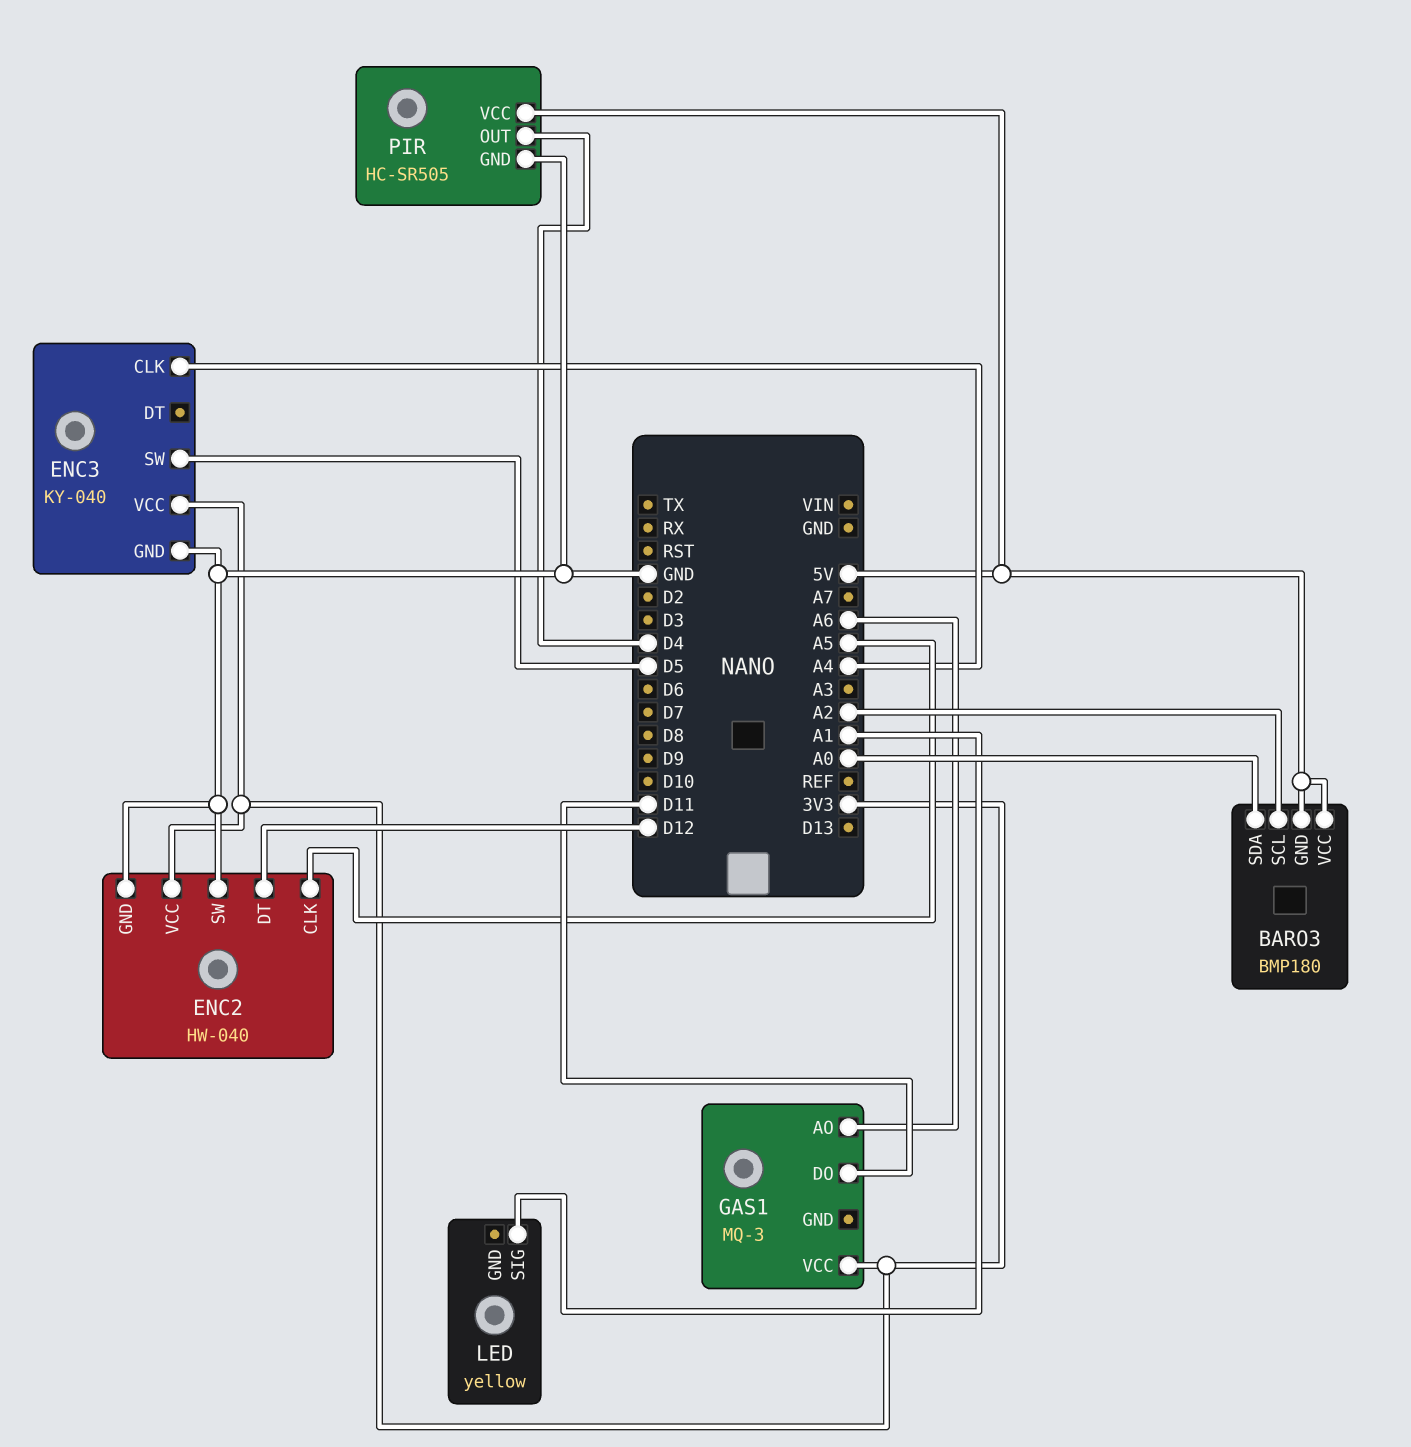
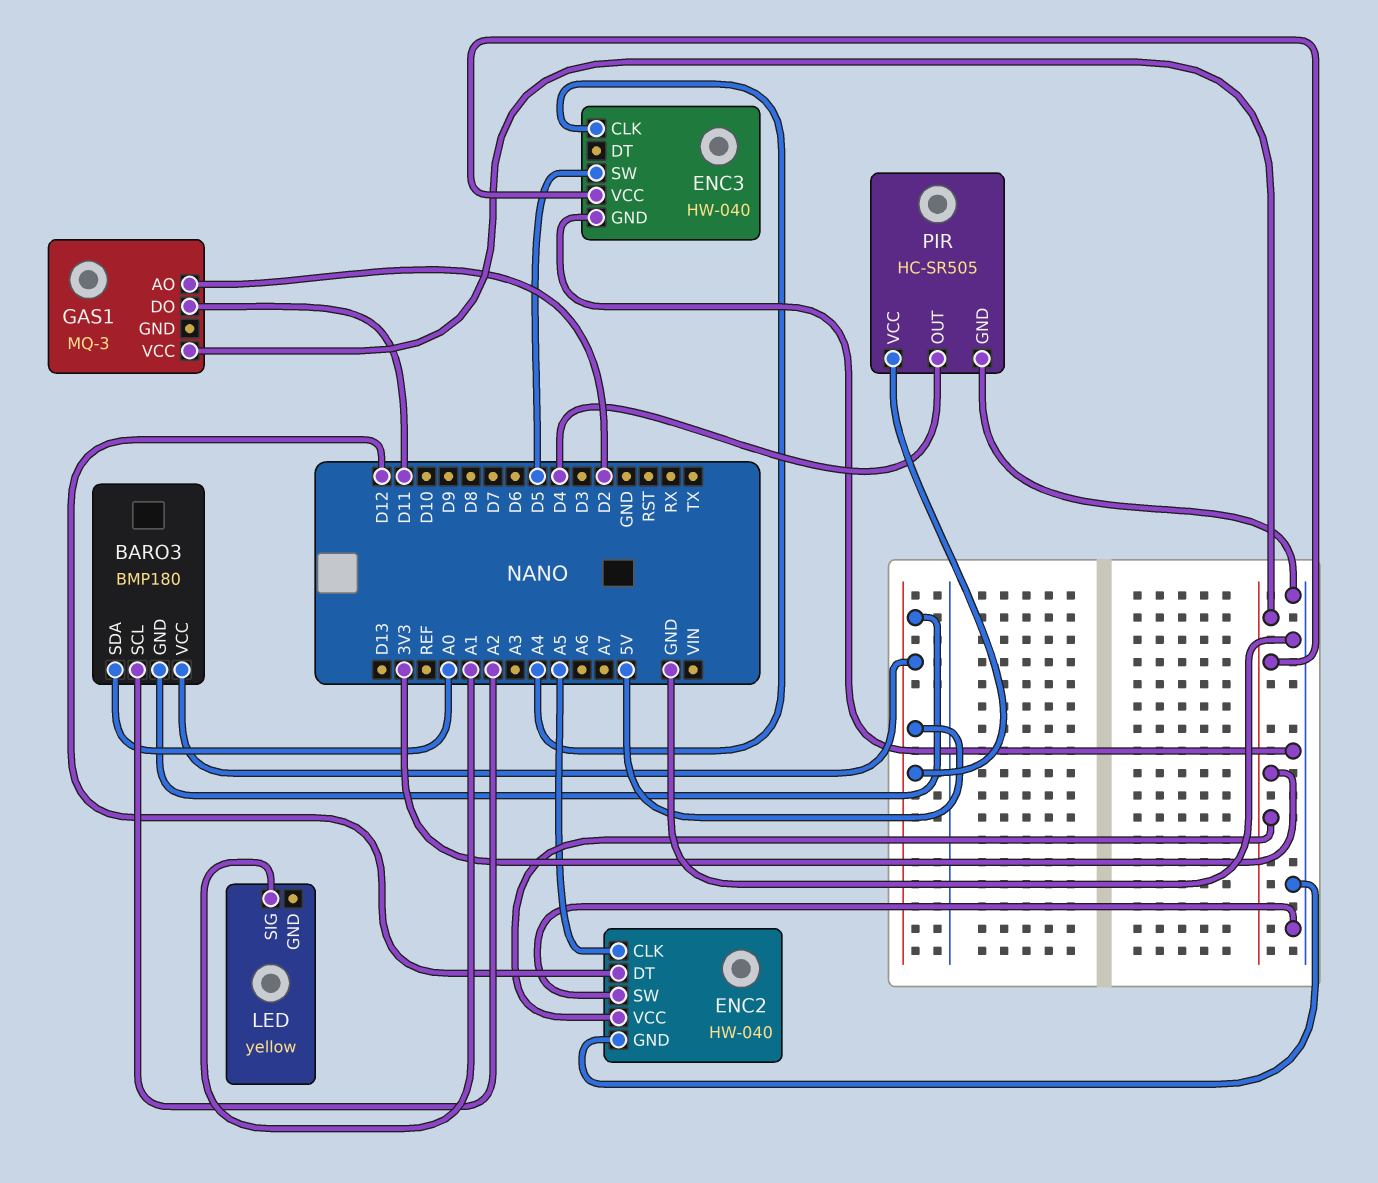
ENC3: KY-040 -> HW-040
GAS1 pin AO: A6 -> D2

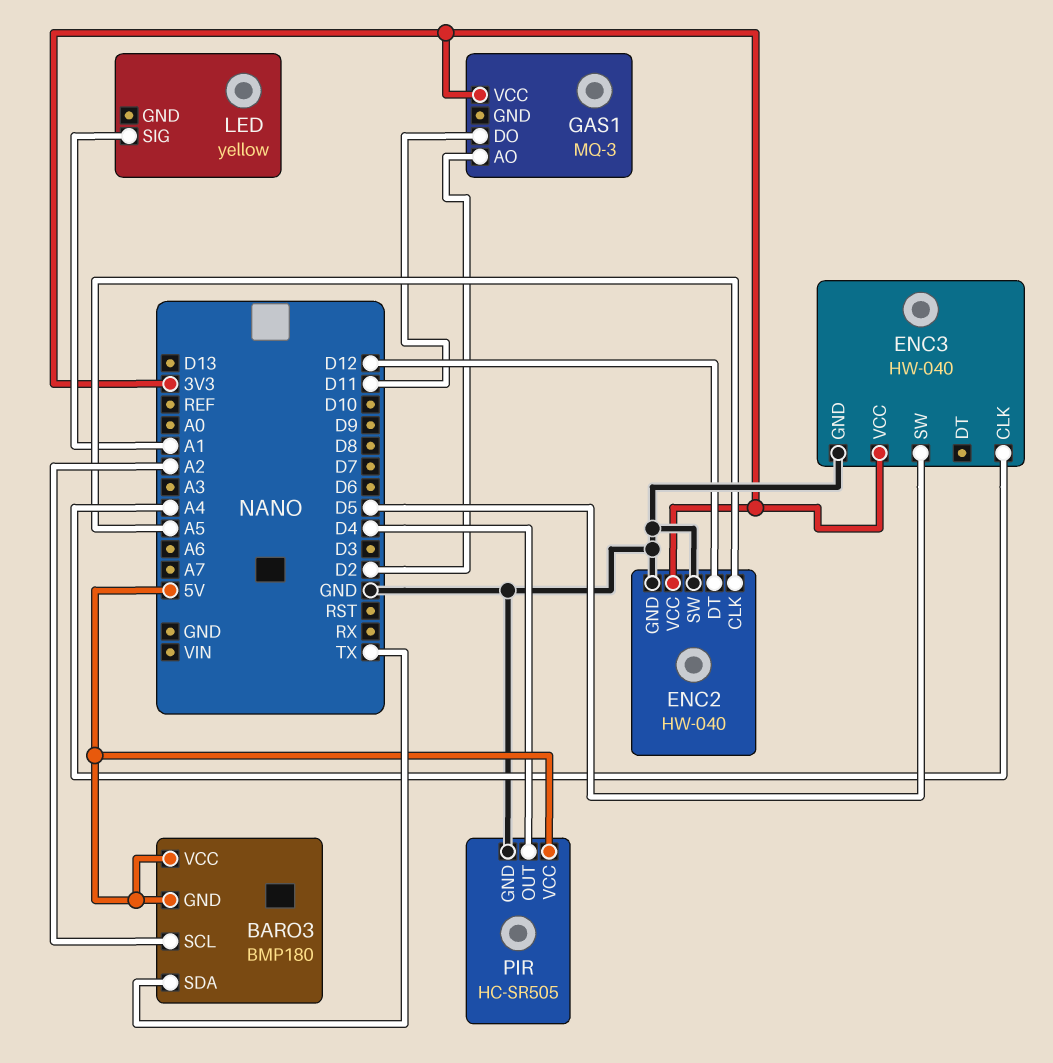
BARO3 pin SDA: A0 -> TX

